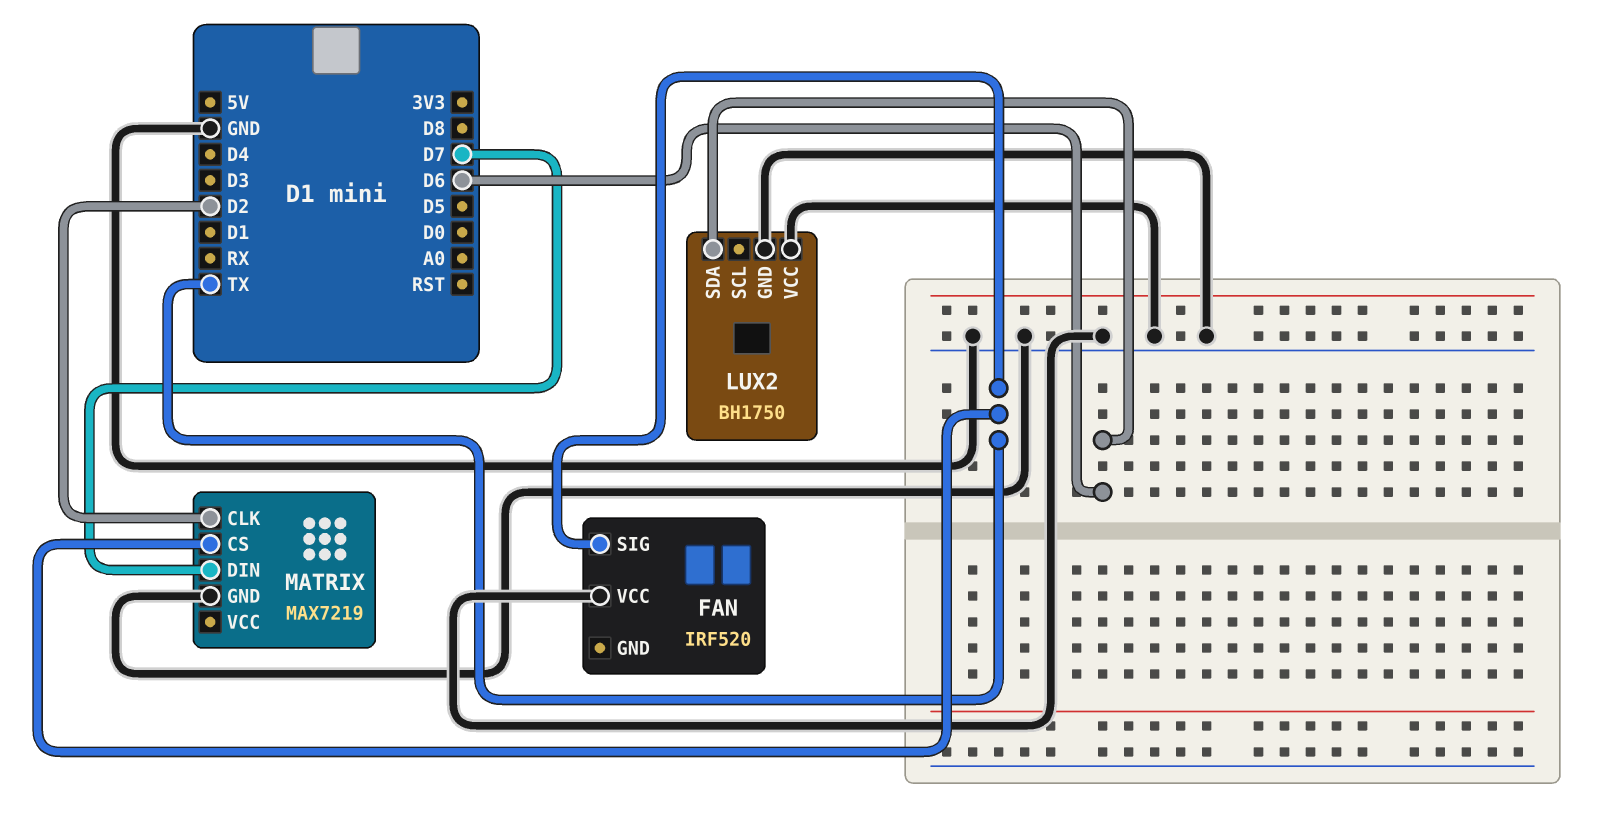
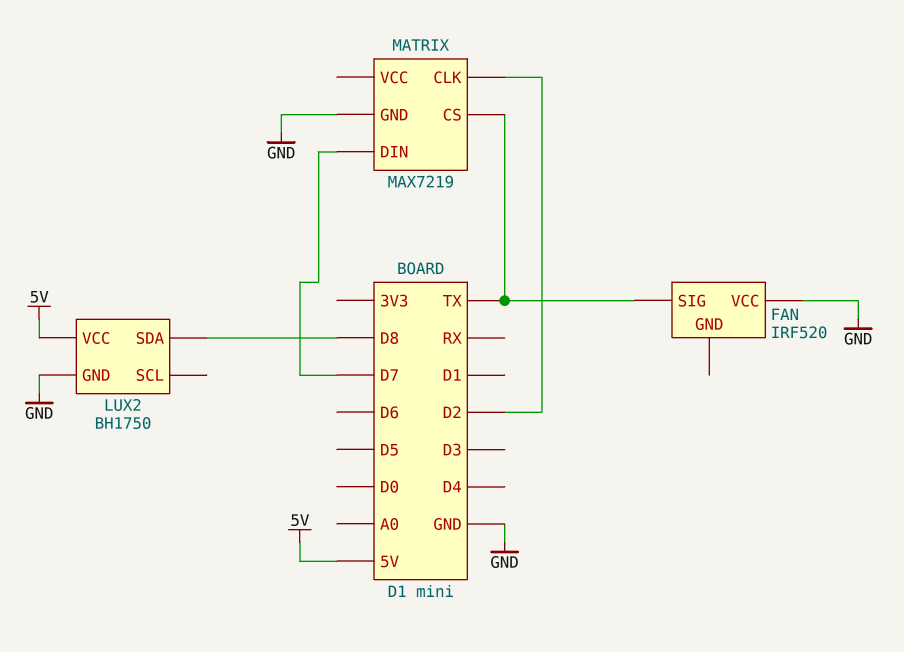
LUX2 pin SDA: D6 -> D8
LUX2 pin VCC: GND -> 5V

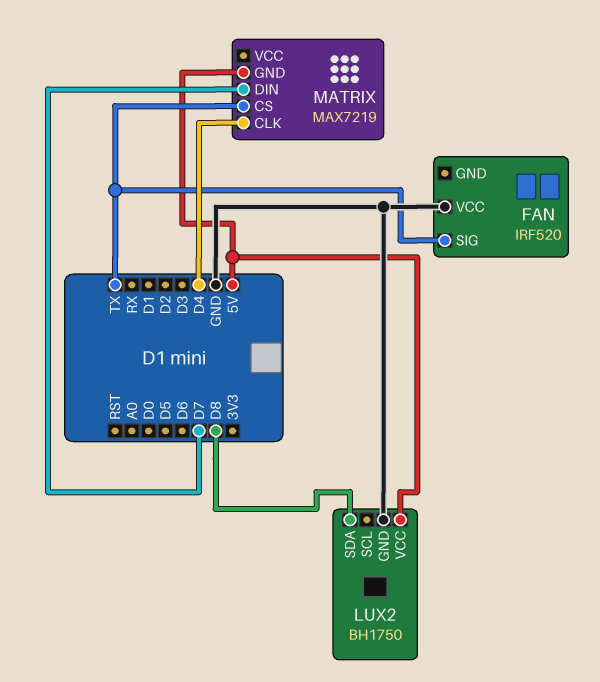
MATRIX pin CLK: D2 -> D4
MATRIX pin GND: GND -> 5V

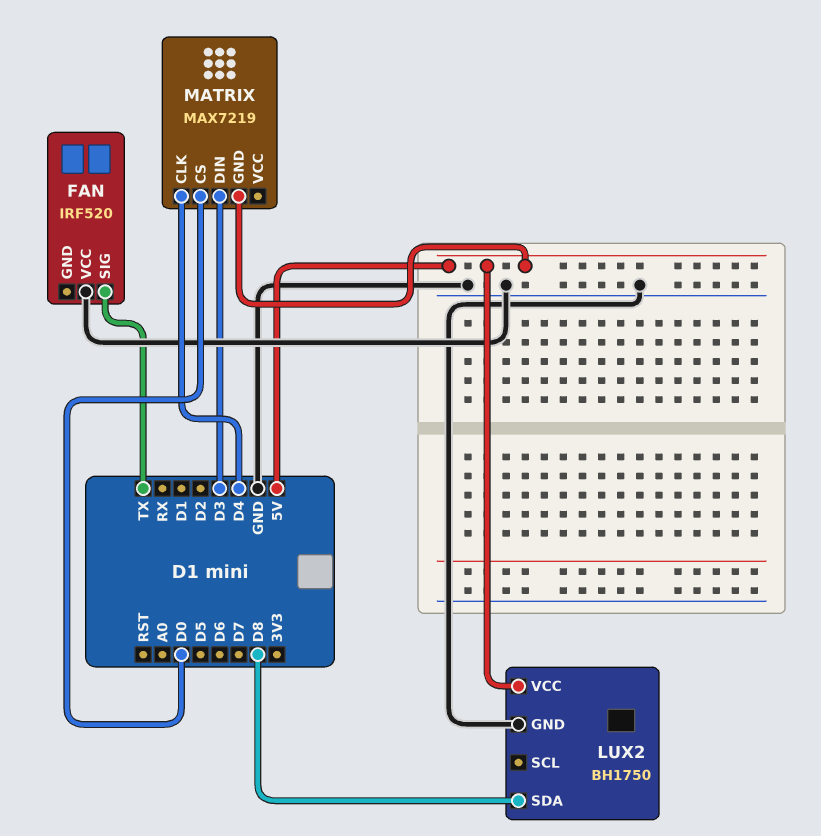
MATRIX pin CS: TX -> D0
MATRIX pin DIN: D7 -> D3

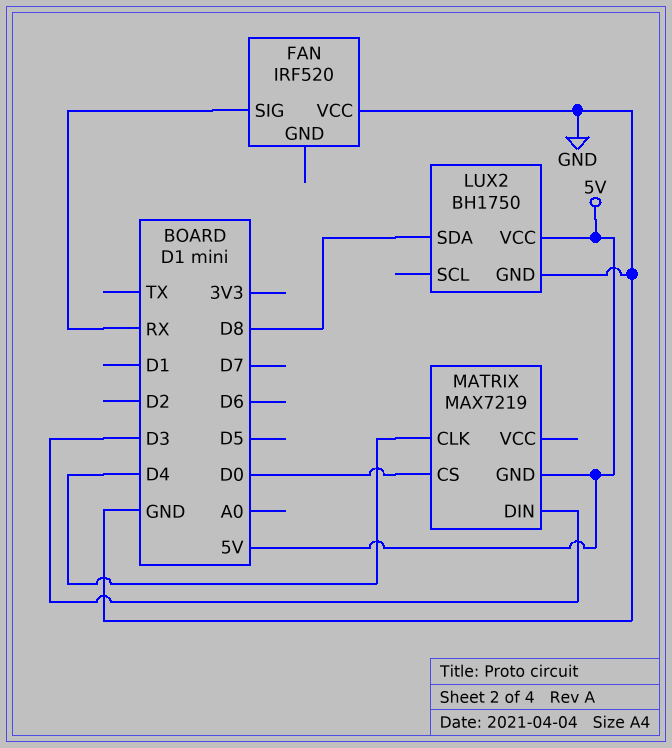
FAN pin SIG: TX -> RX

